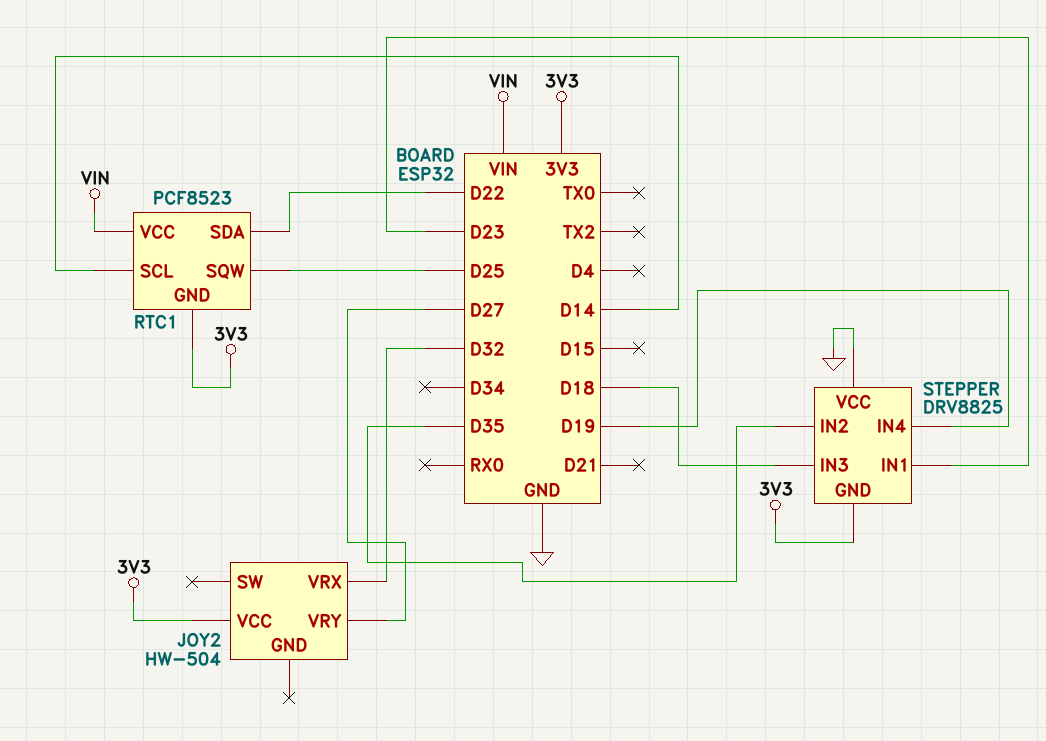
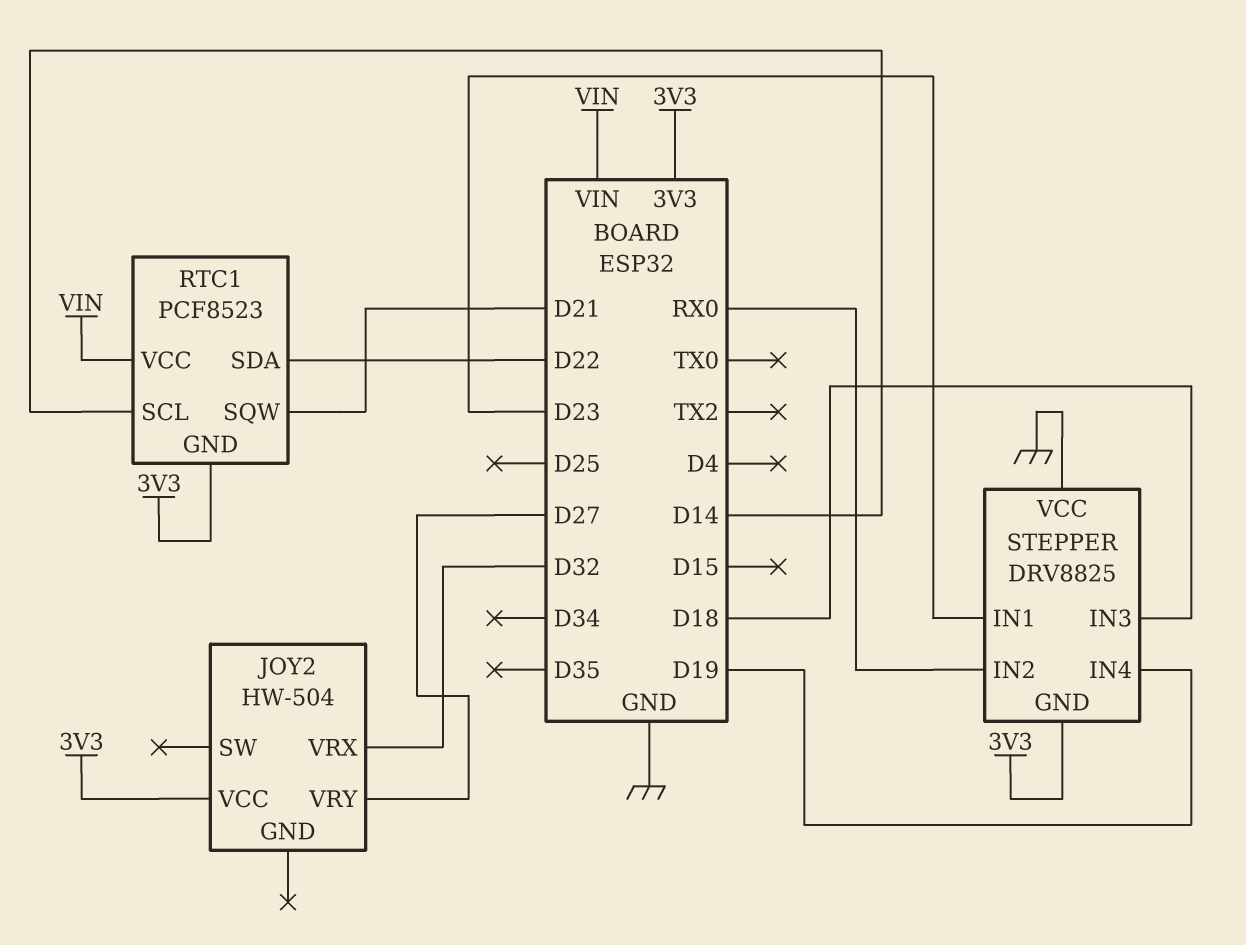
RTC1 pin SQW: D25 -> D21
STEPPER pin IN2: D35 -> RX0

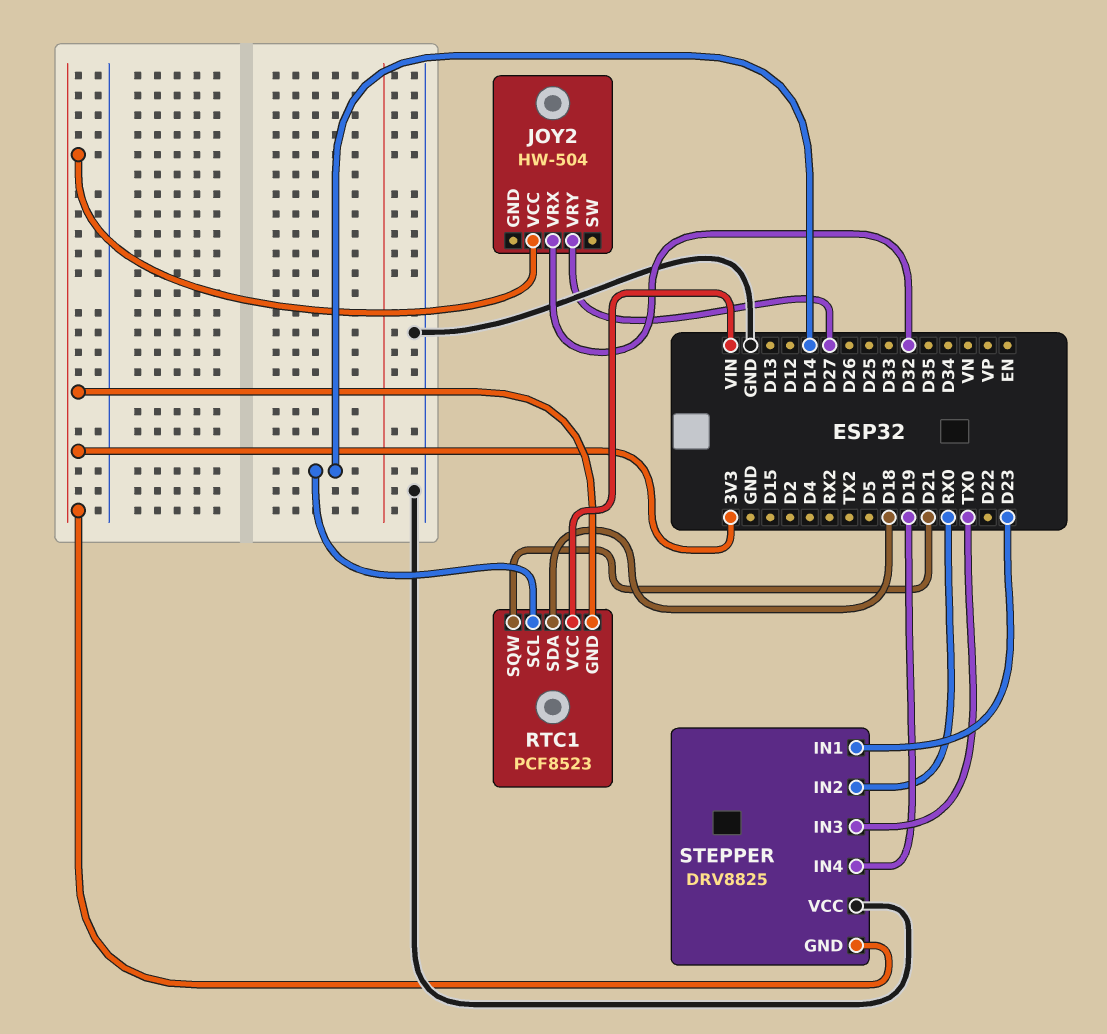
RTC1 pin SDA: D22 -> D18
STEPPER pin IN3: D18 -> TX0

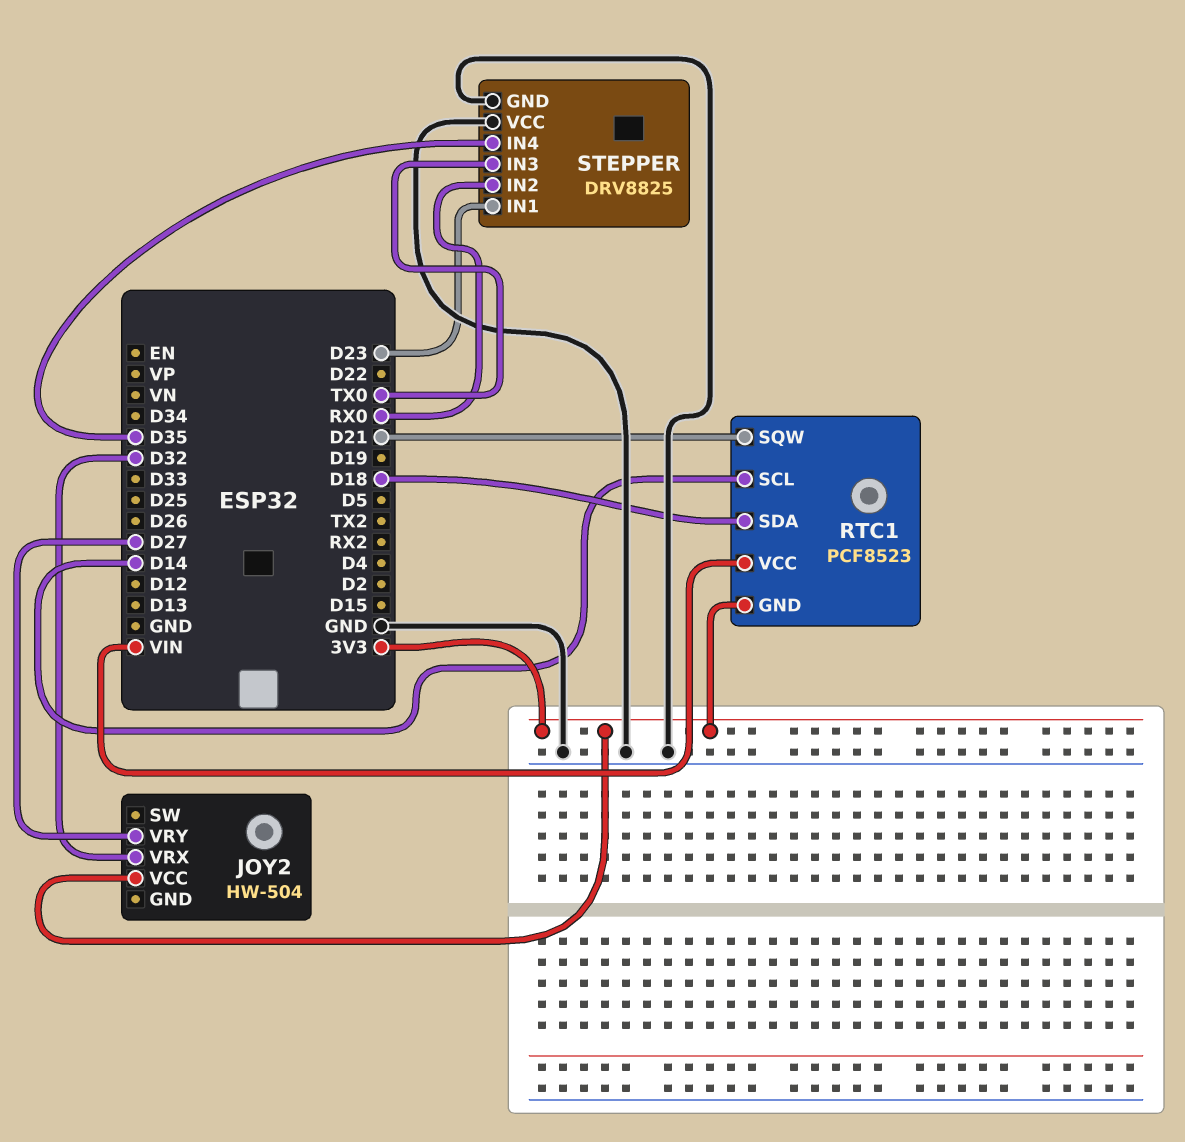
STEPPER pin GND: 3V3 -> GND
STEPPER pin IN4: D19 -> D35

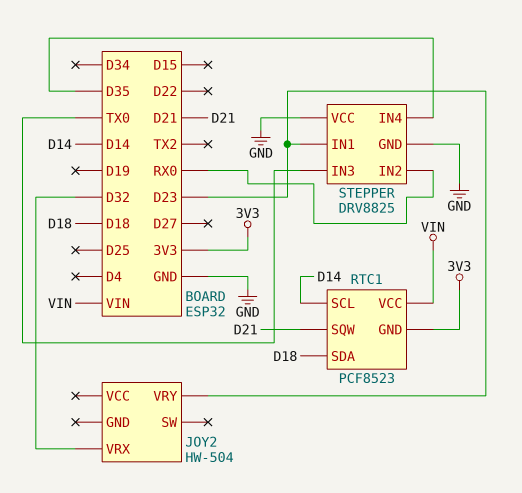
JOY2 pin VCC: 3V3 -> none
JOY2 pin VRY: D27 -> D23

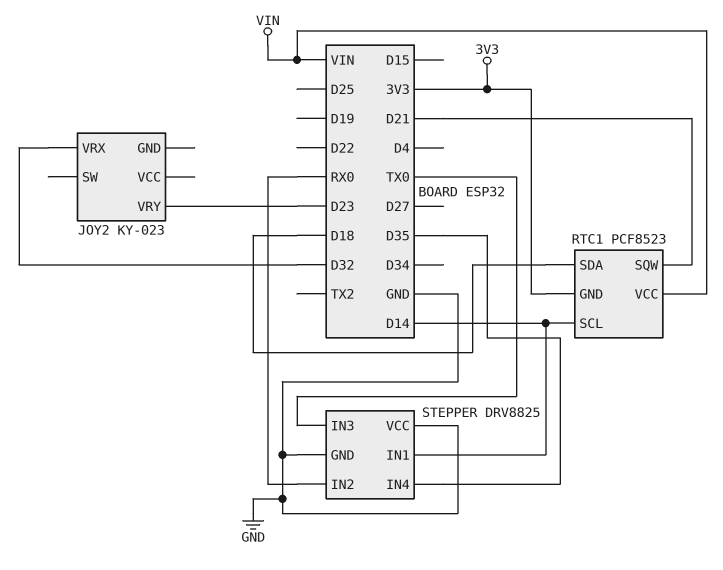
JOY2: HW-504 -> KY-023
STEPPER pin IN1: D23 -> D14

